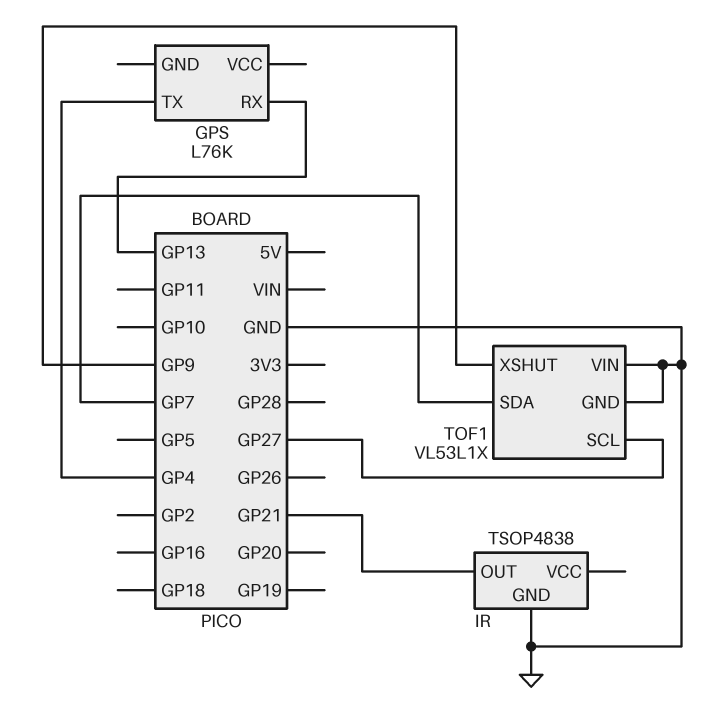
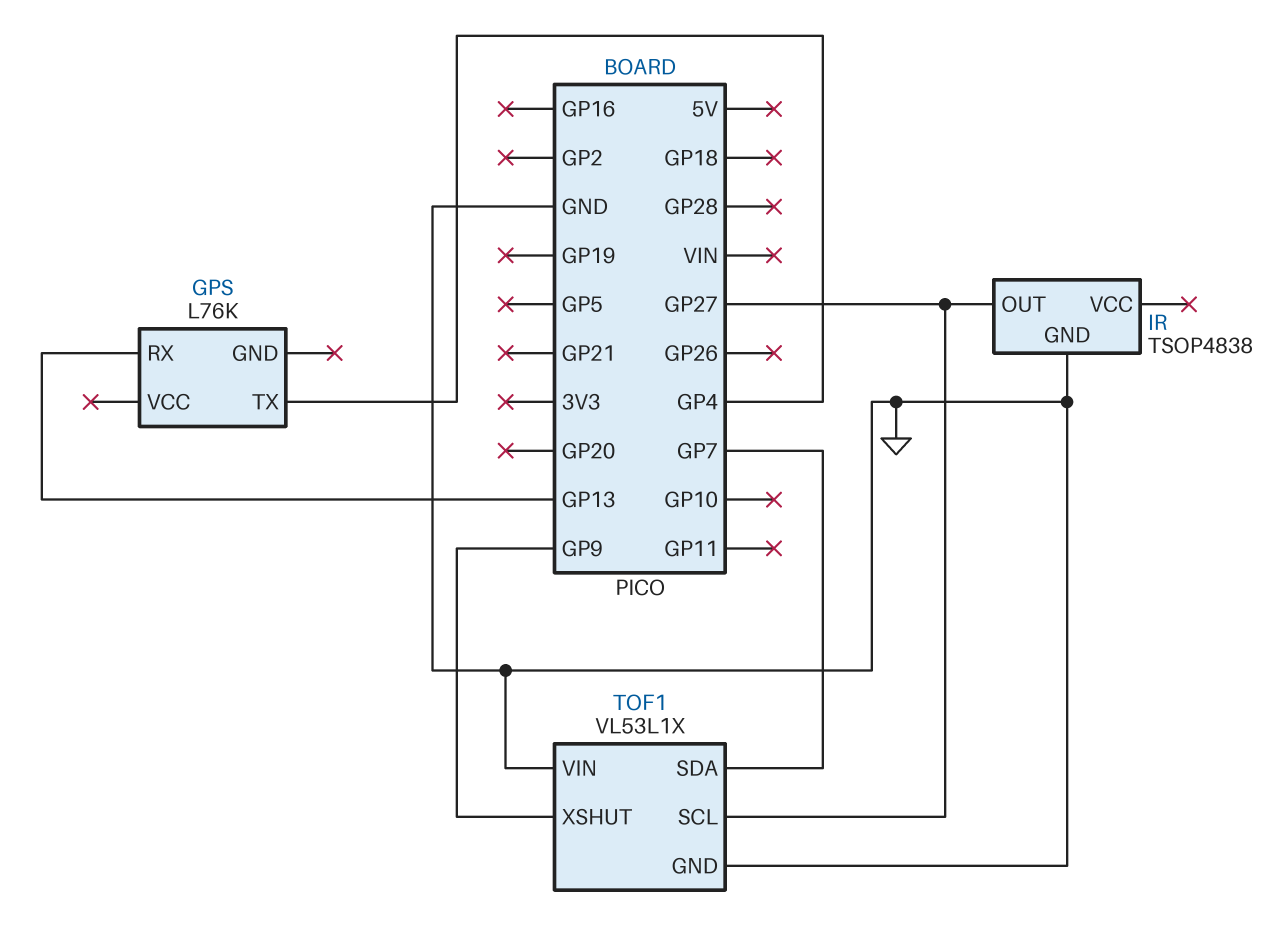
IR pin OUT: GP21 -> GP27

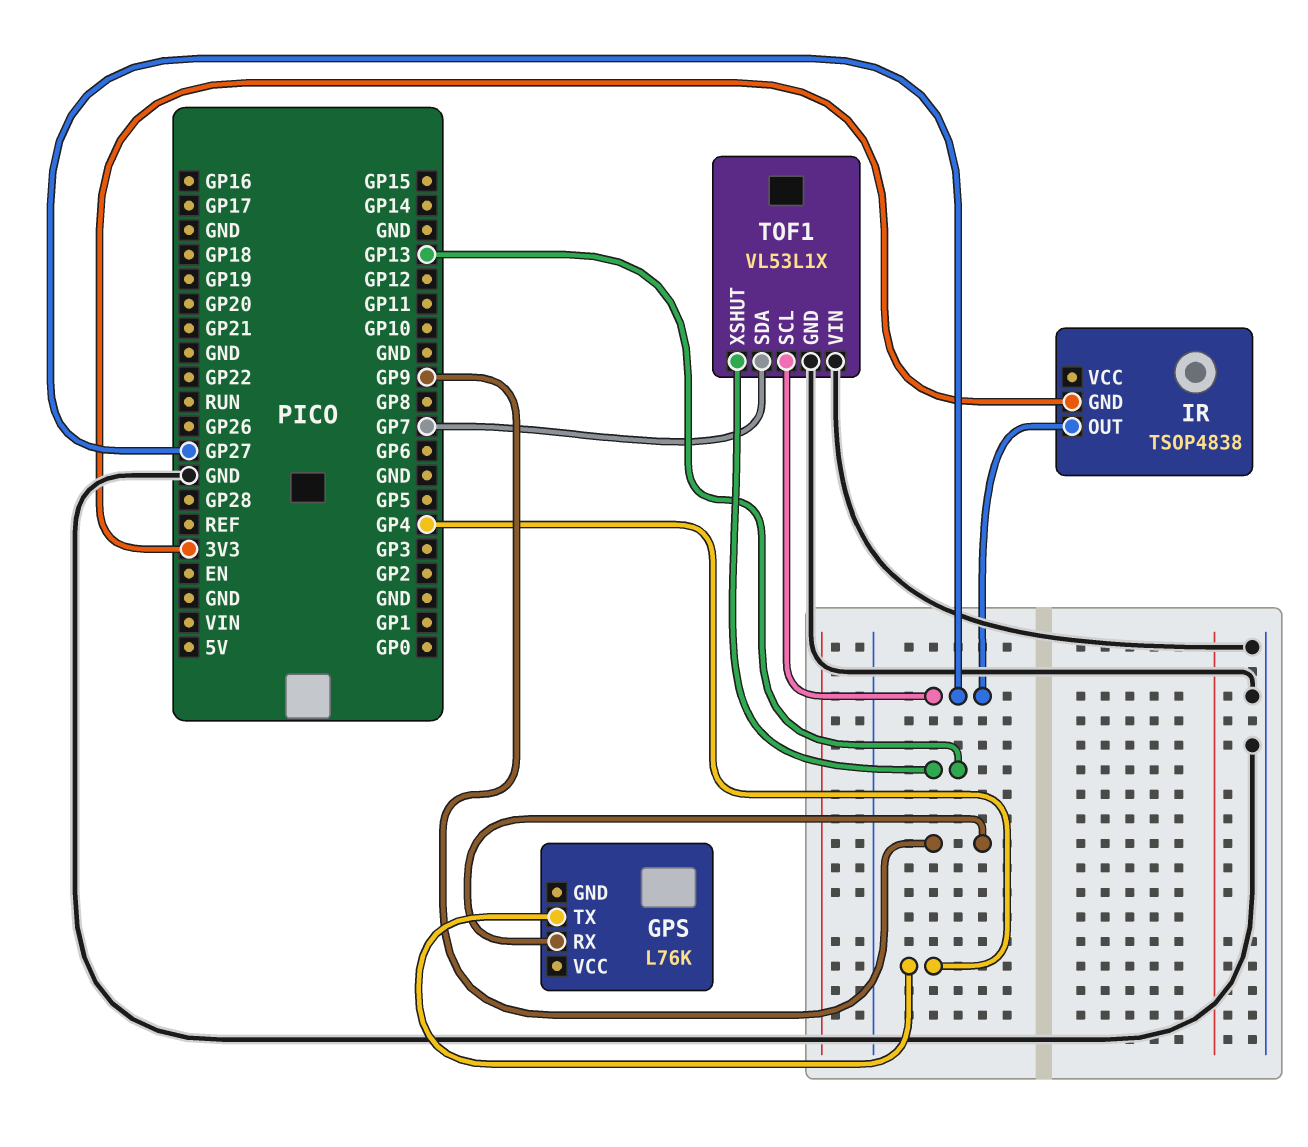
GPS pin RX: GP13 -> GP9
IR pin GND: GND -> 3V3
TOF1 pin XSHUT: GP9 -> GP13

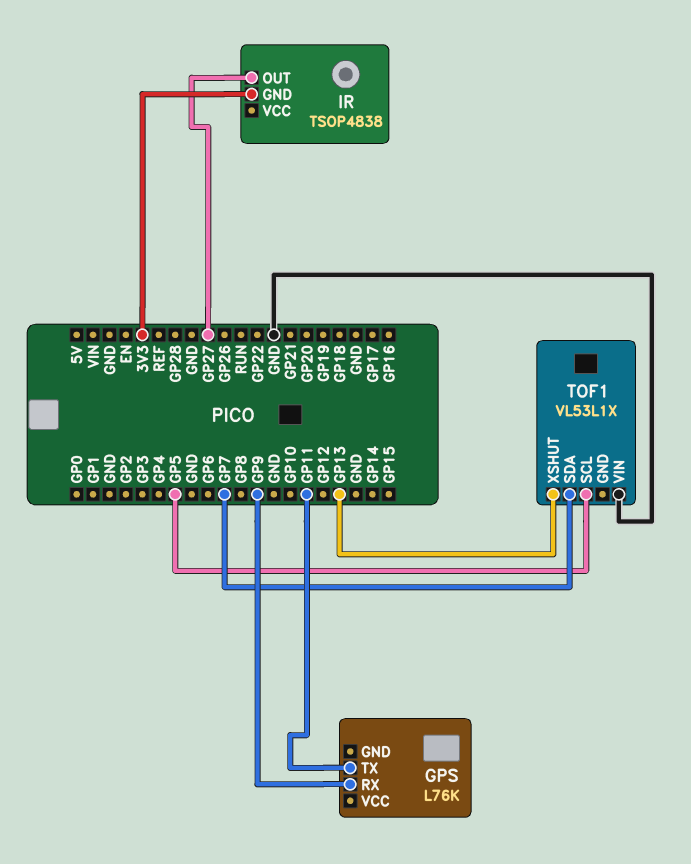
GPS pin TX: GP4 -> GP11
TOF1 pin GND: GND -> none
TOF1 pin SCL: GP27 -> GP5

